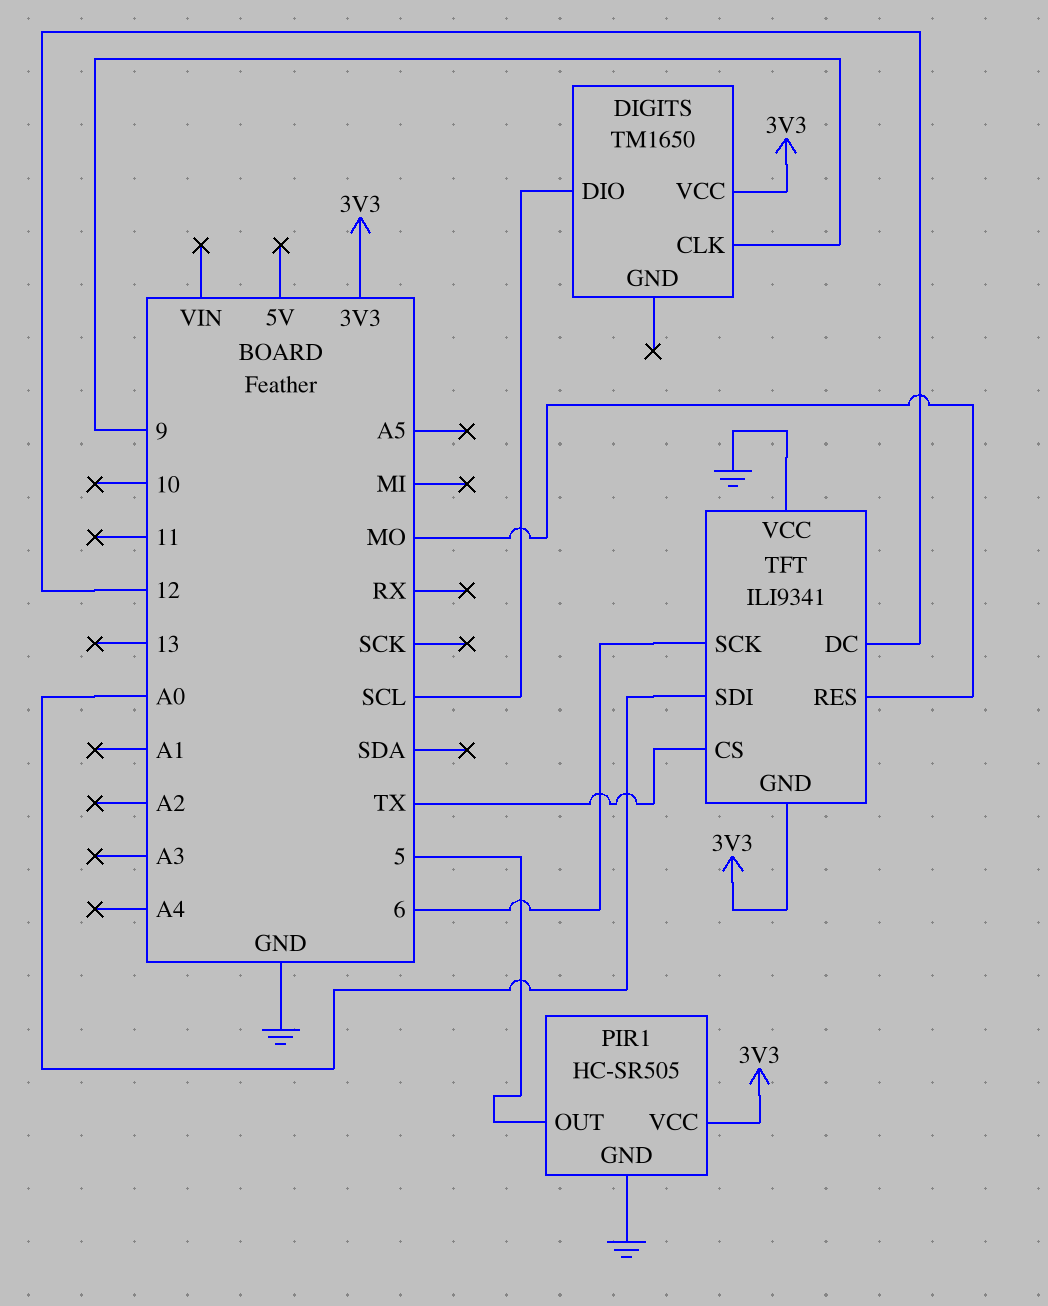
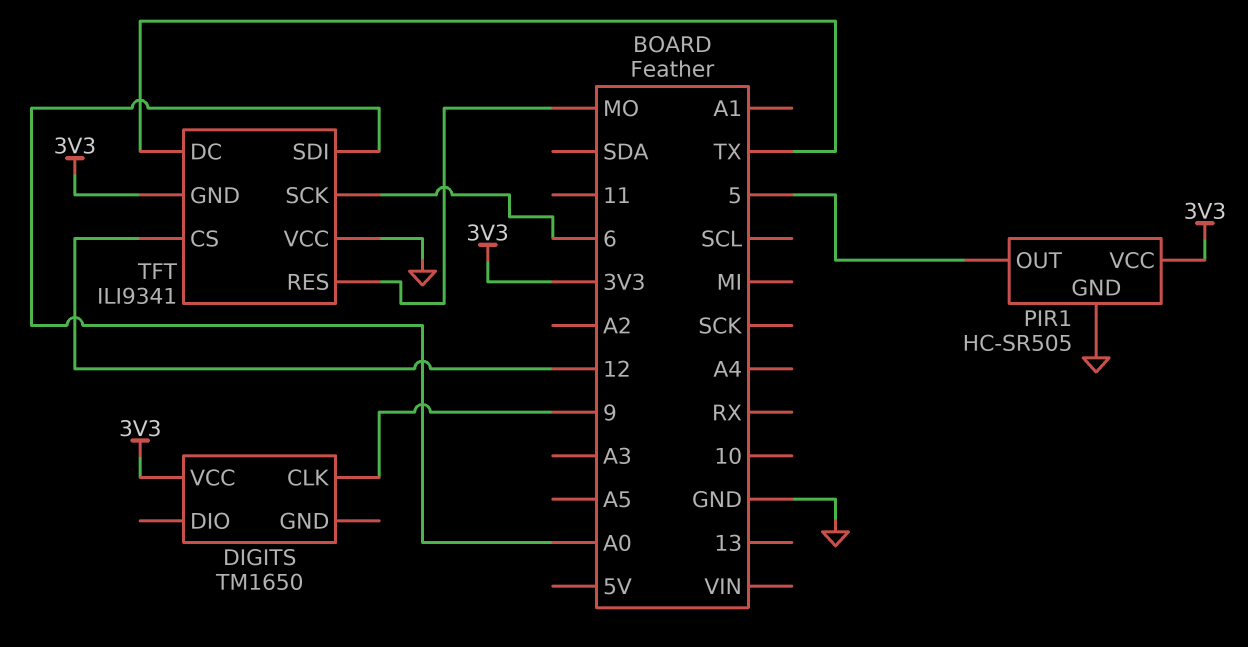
DIGITS pin DIO: SCL -> none
TFT pin CS: TX -> 12
TFT pin DC: 12 -> TX

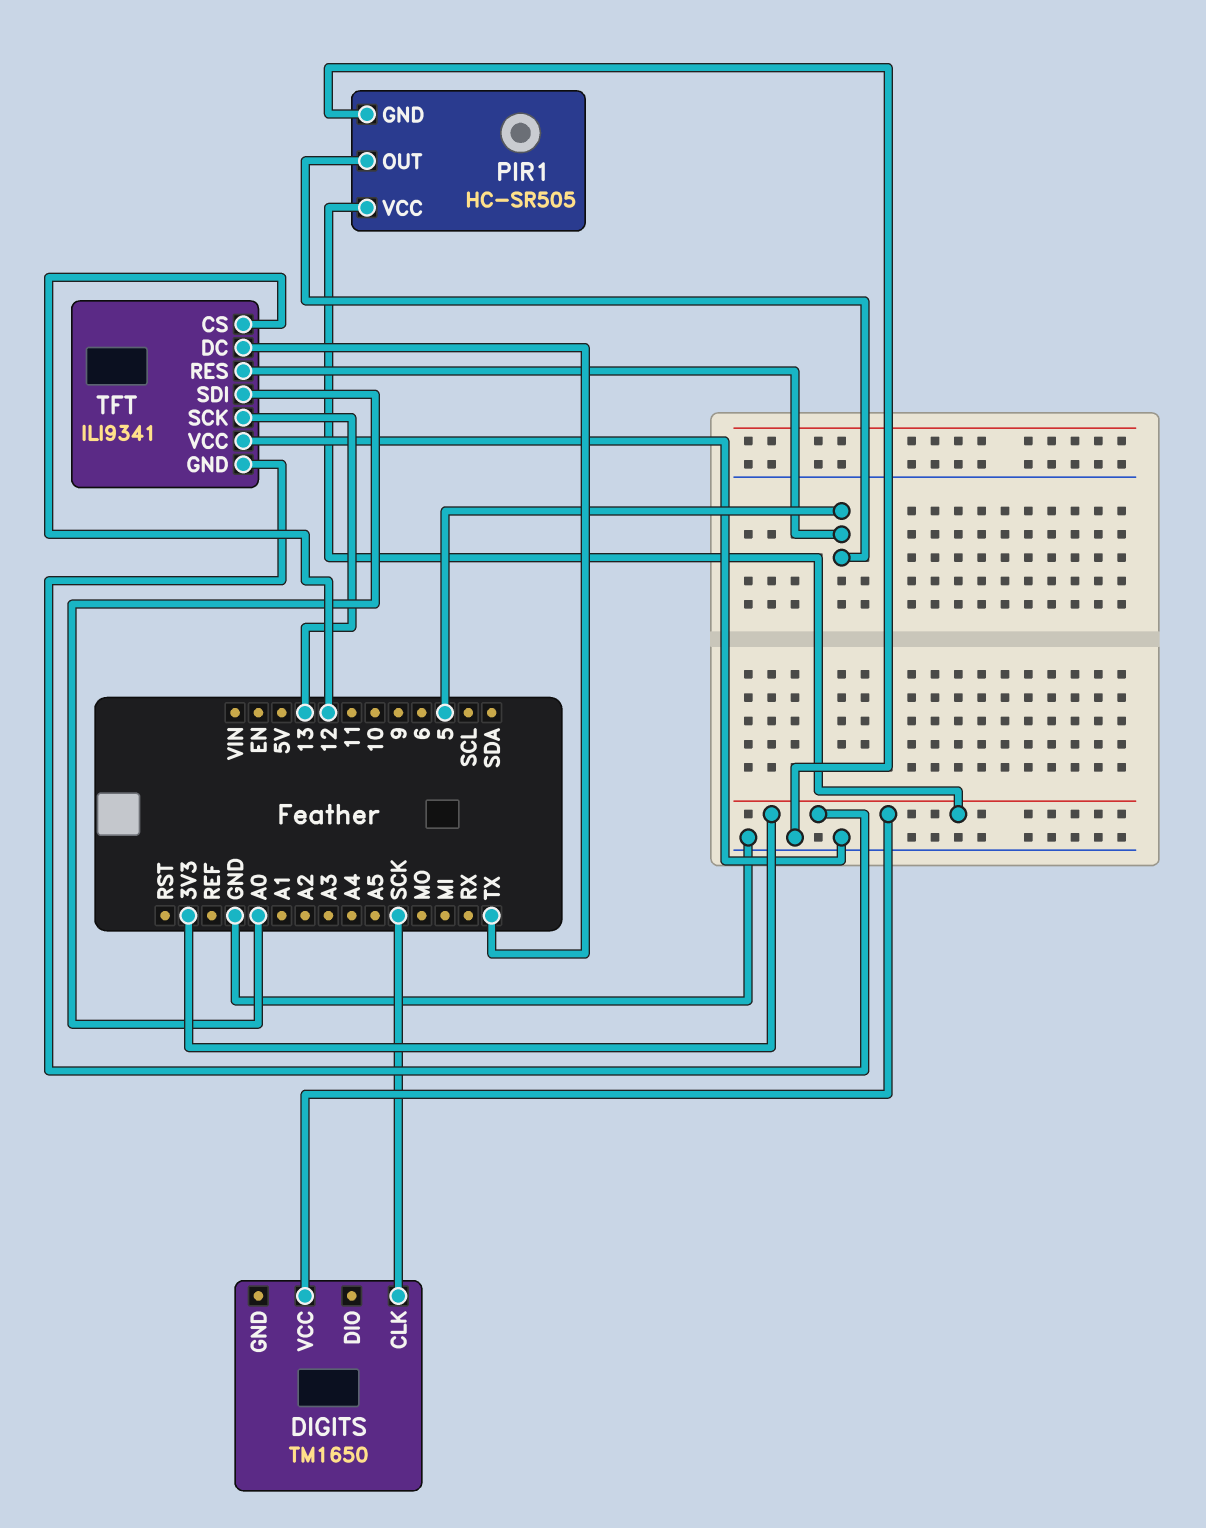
DIGITS pin CLK: 9 -> SCK
TFT pin RES: MO -> 5
TFT pin SCK: 6 -> 13

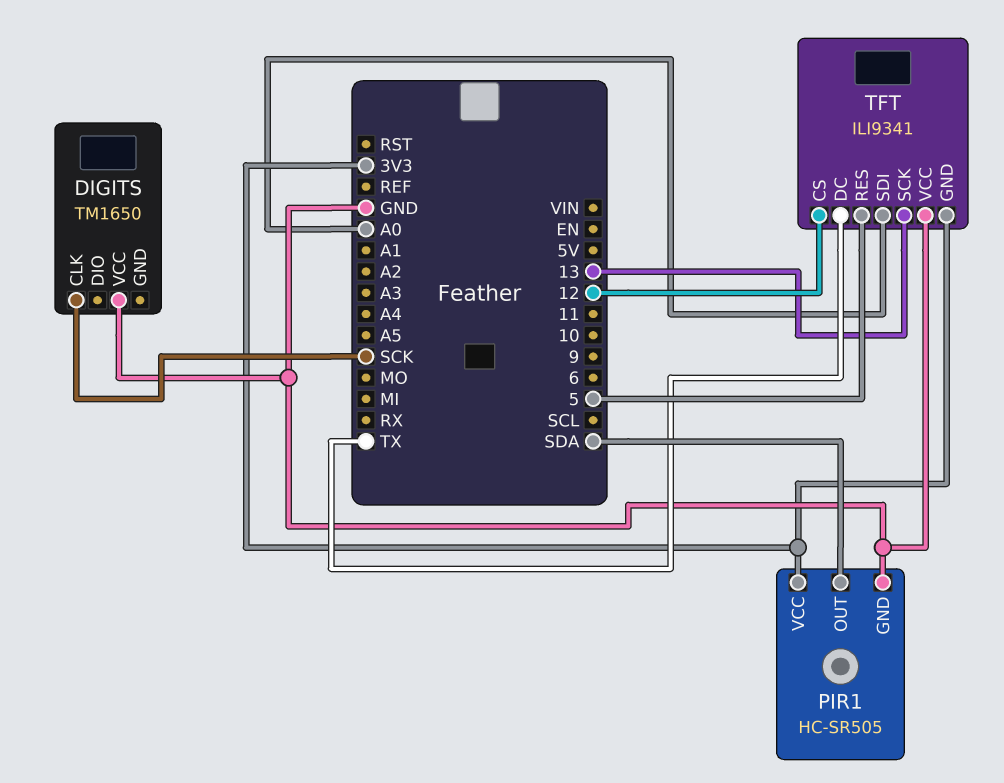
DIGITS pin VCC: 3V3 -> GND
PIR1 pin OUT: 5 -> SDA

